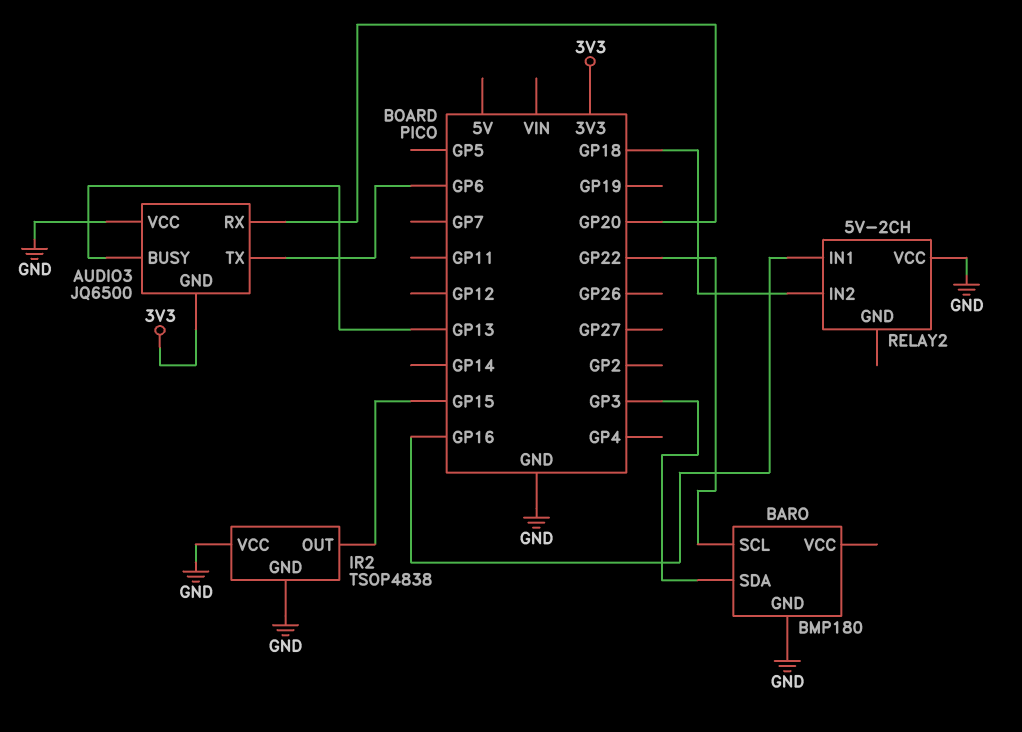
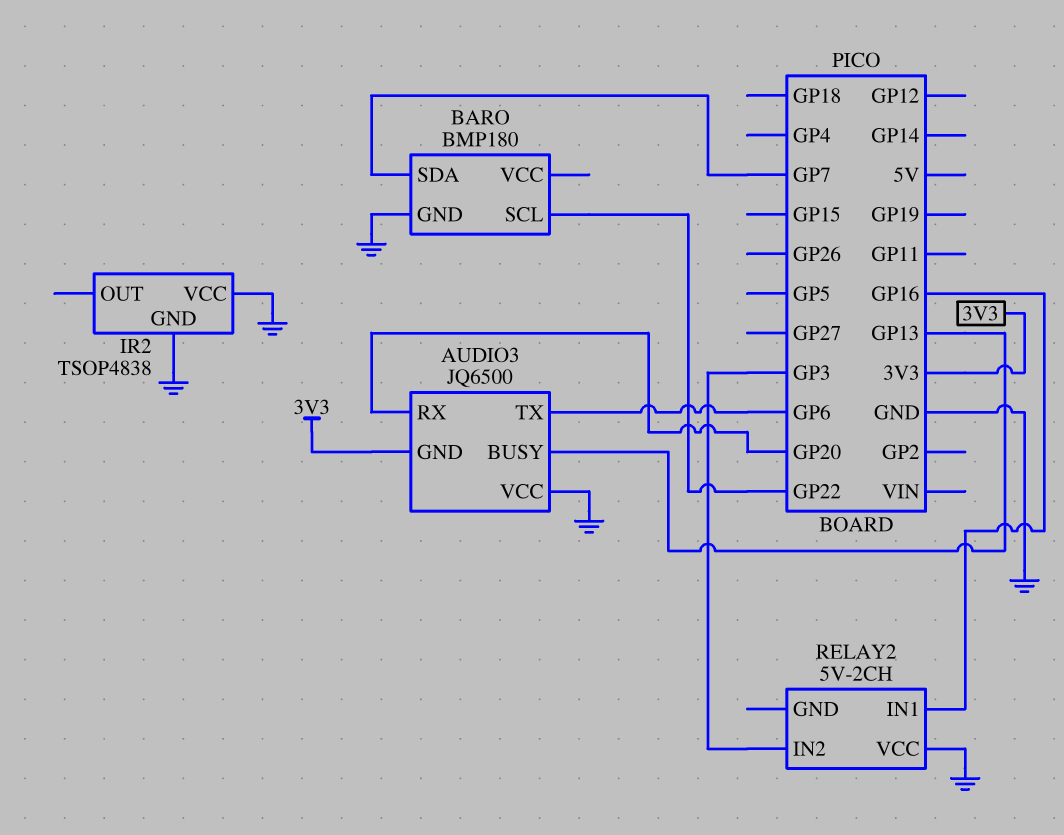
BARO pin SDA: GP3 -> GP7
IR2 pin OUT: GP15 -> none
RELAY2 pin IN2: GP18 -> GP3

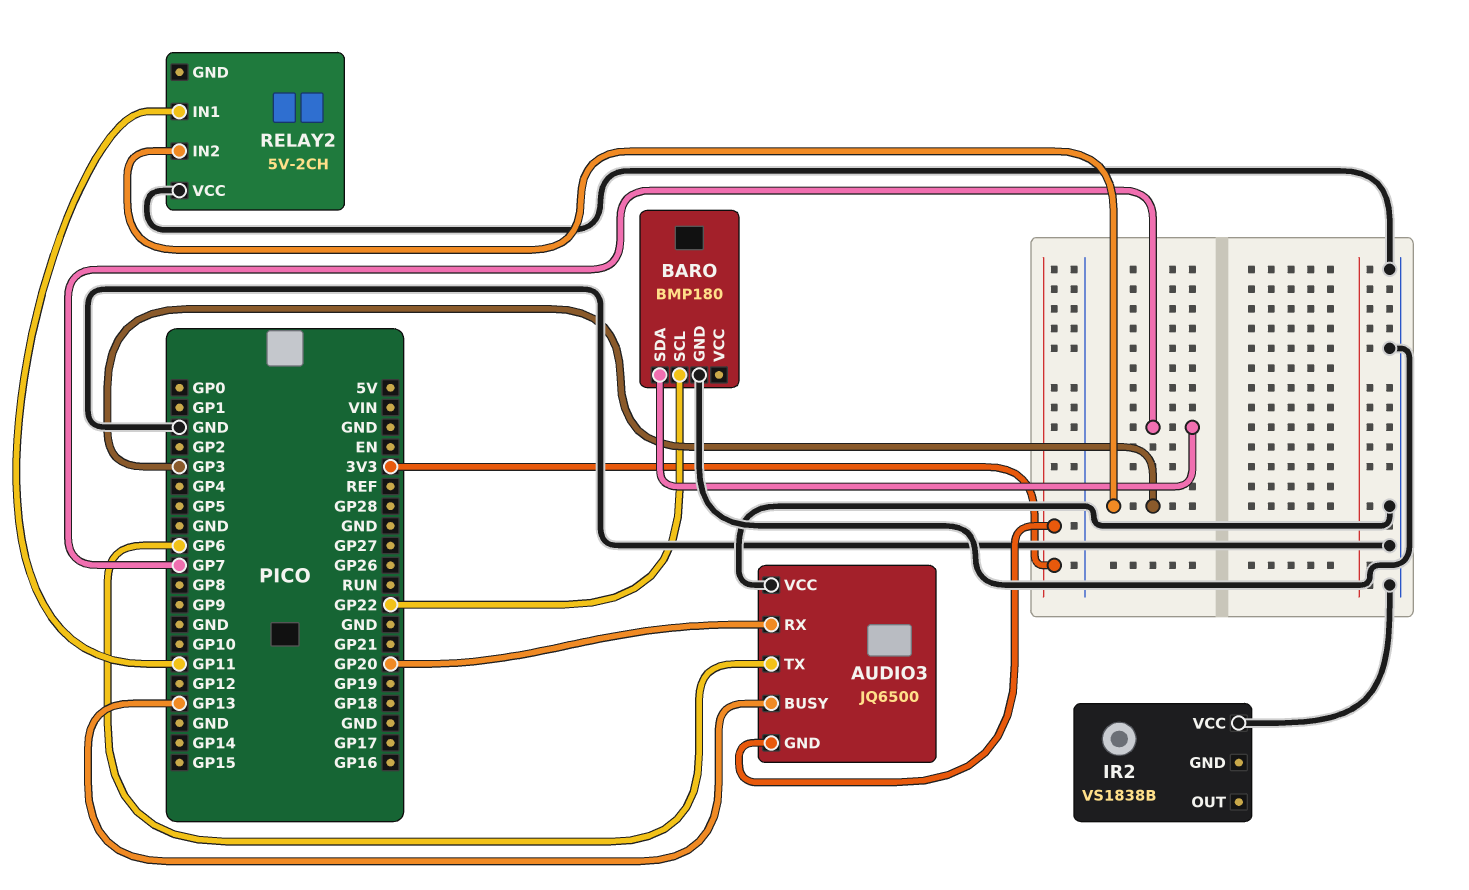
IR2: TSOP4838 -> VS1838B
IR2 pin GND: GND -> none
RELAY2 pin IN1: GP16 -> GP11

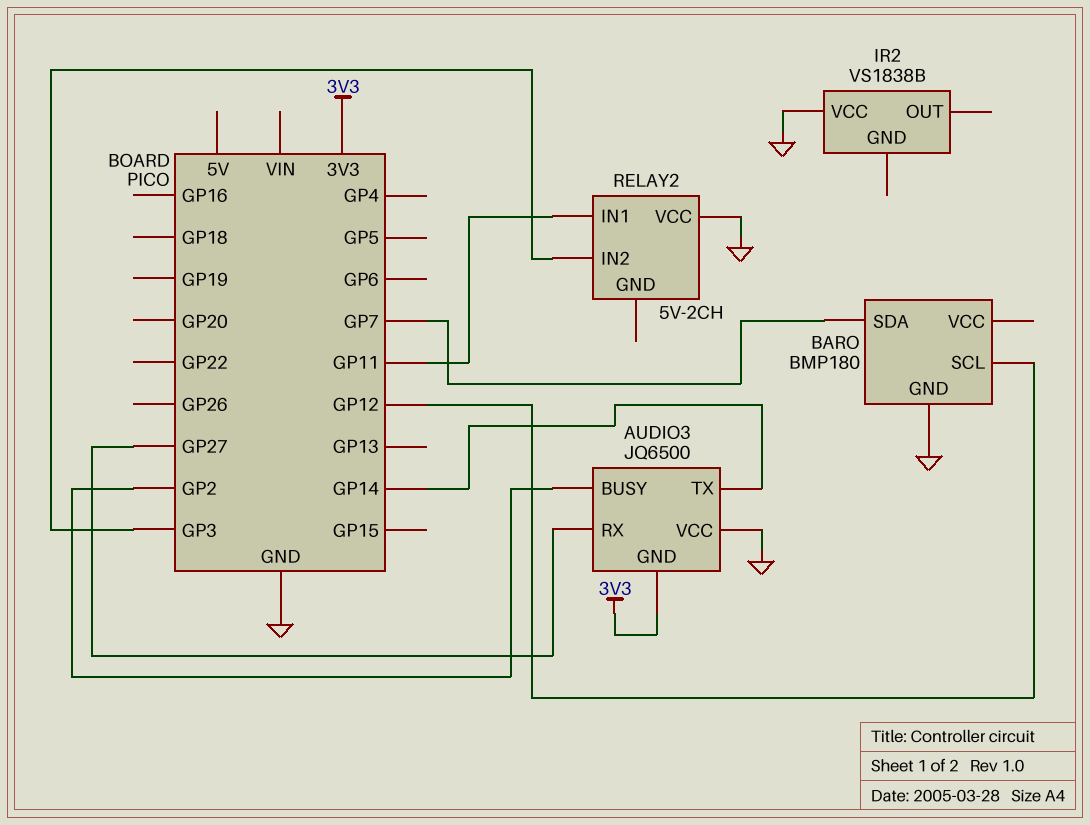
AUDIO3 pin BUSY: GP13 -> GP2
AUDIO3 pin RX: GP20 -> GP27
AUDIO3 pin TX: GP6 -> GP14
BARO pin SCL: GP22 -> GP12

